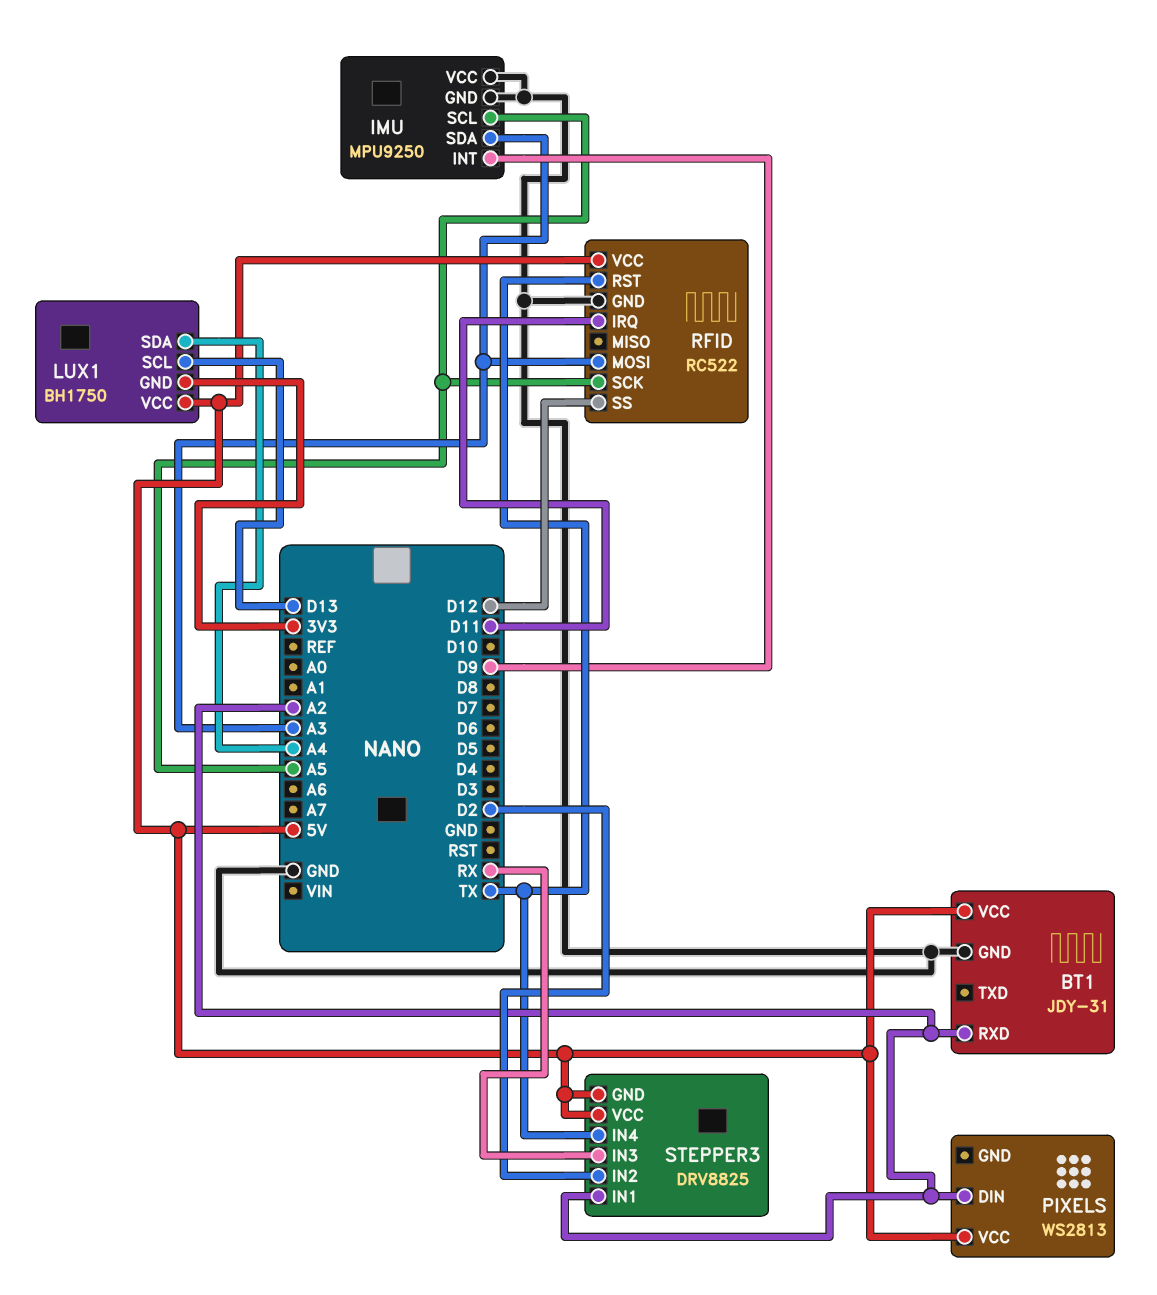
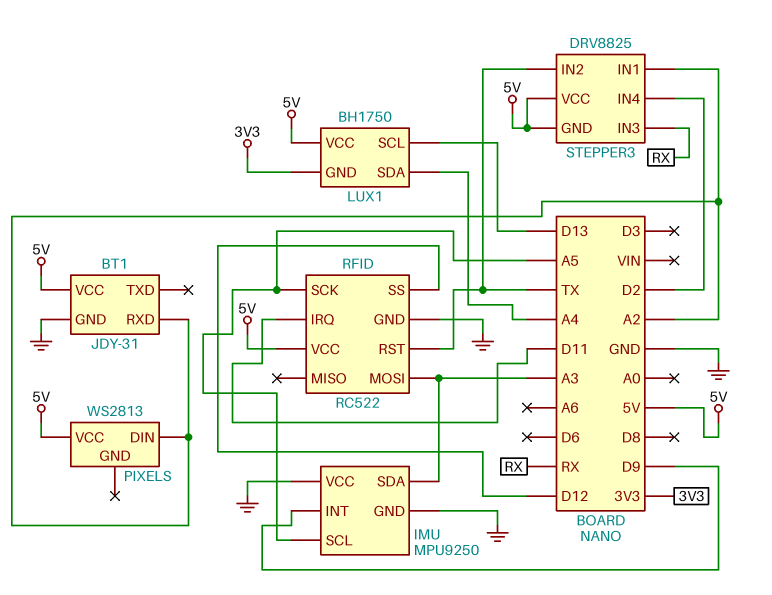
STEPPER3 pin IN2: D2 -> TX
STEPPER3 pin IN4: TX -> D2

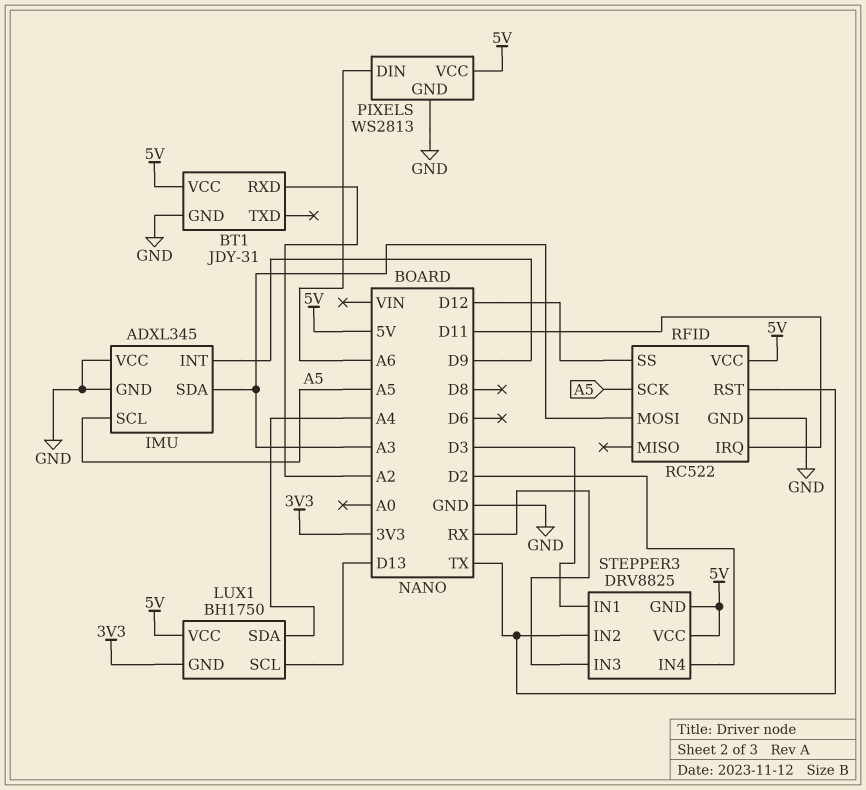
IMU: MPU9250 -> ADXL345
PIXELS pin DIN: A2 -> A6
PIXELS pin GND: none -> GND
STEPPER3 pin IN1: A2 -> D3

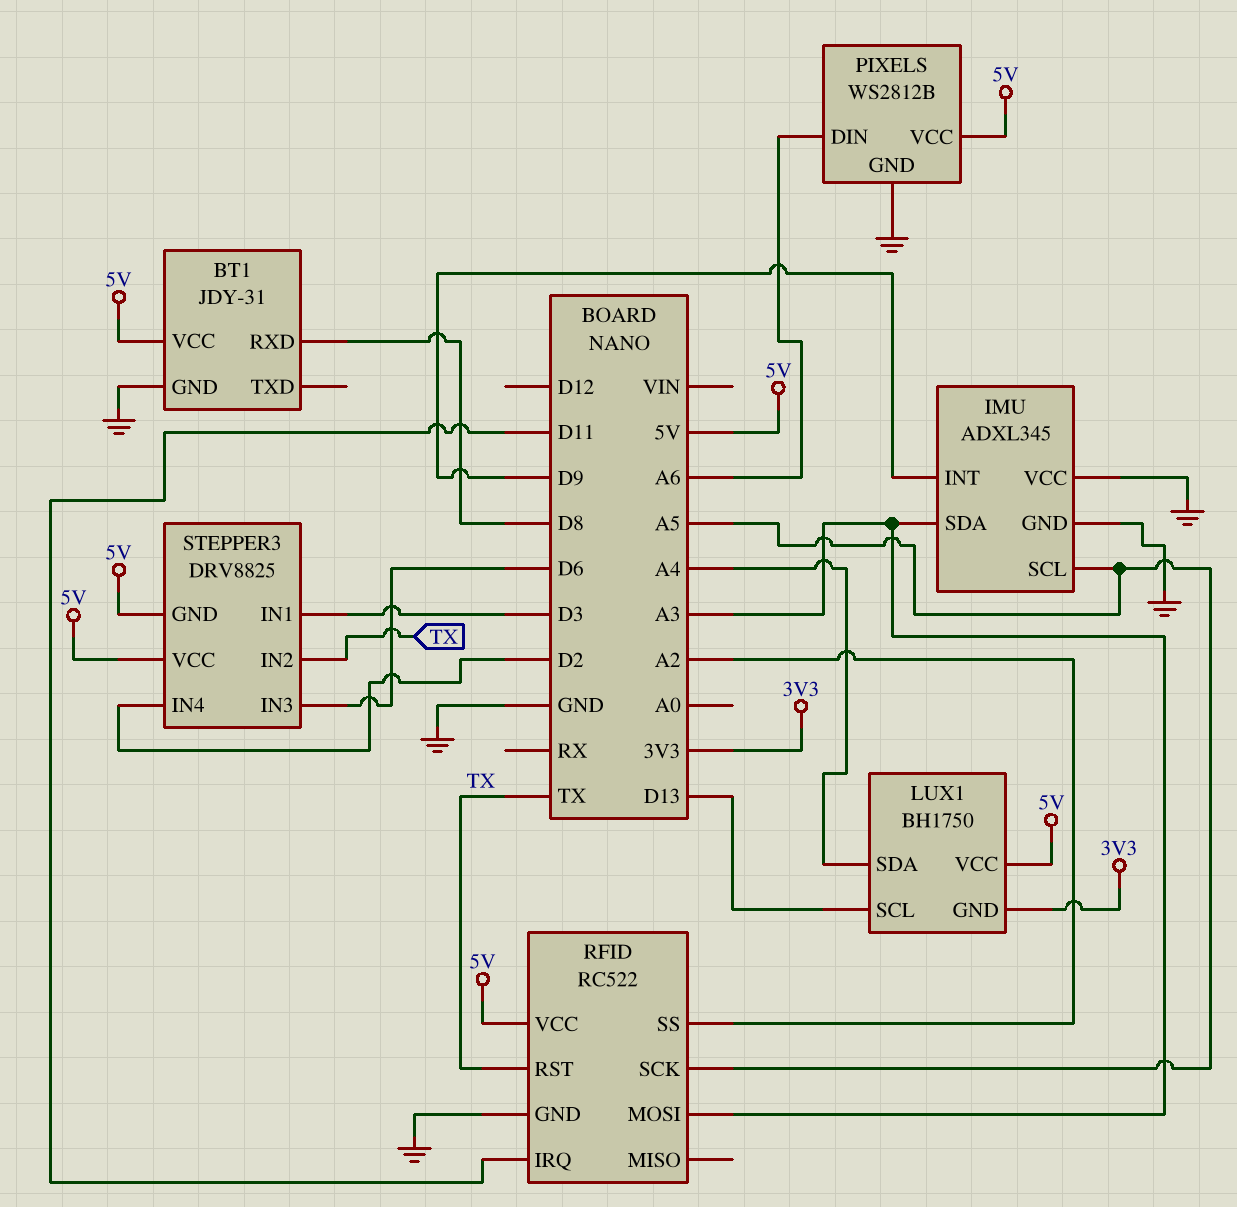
BT1 pin RXD: A2 -> D8
PIXELS: WS2813 -> WS2812B
RFID pin SS: D12 -> A2
STEPPER3 pin IN3: RX -> D6

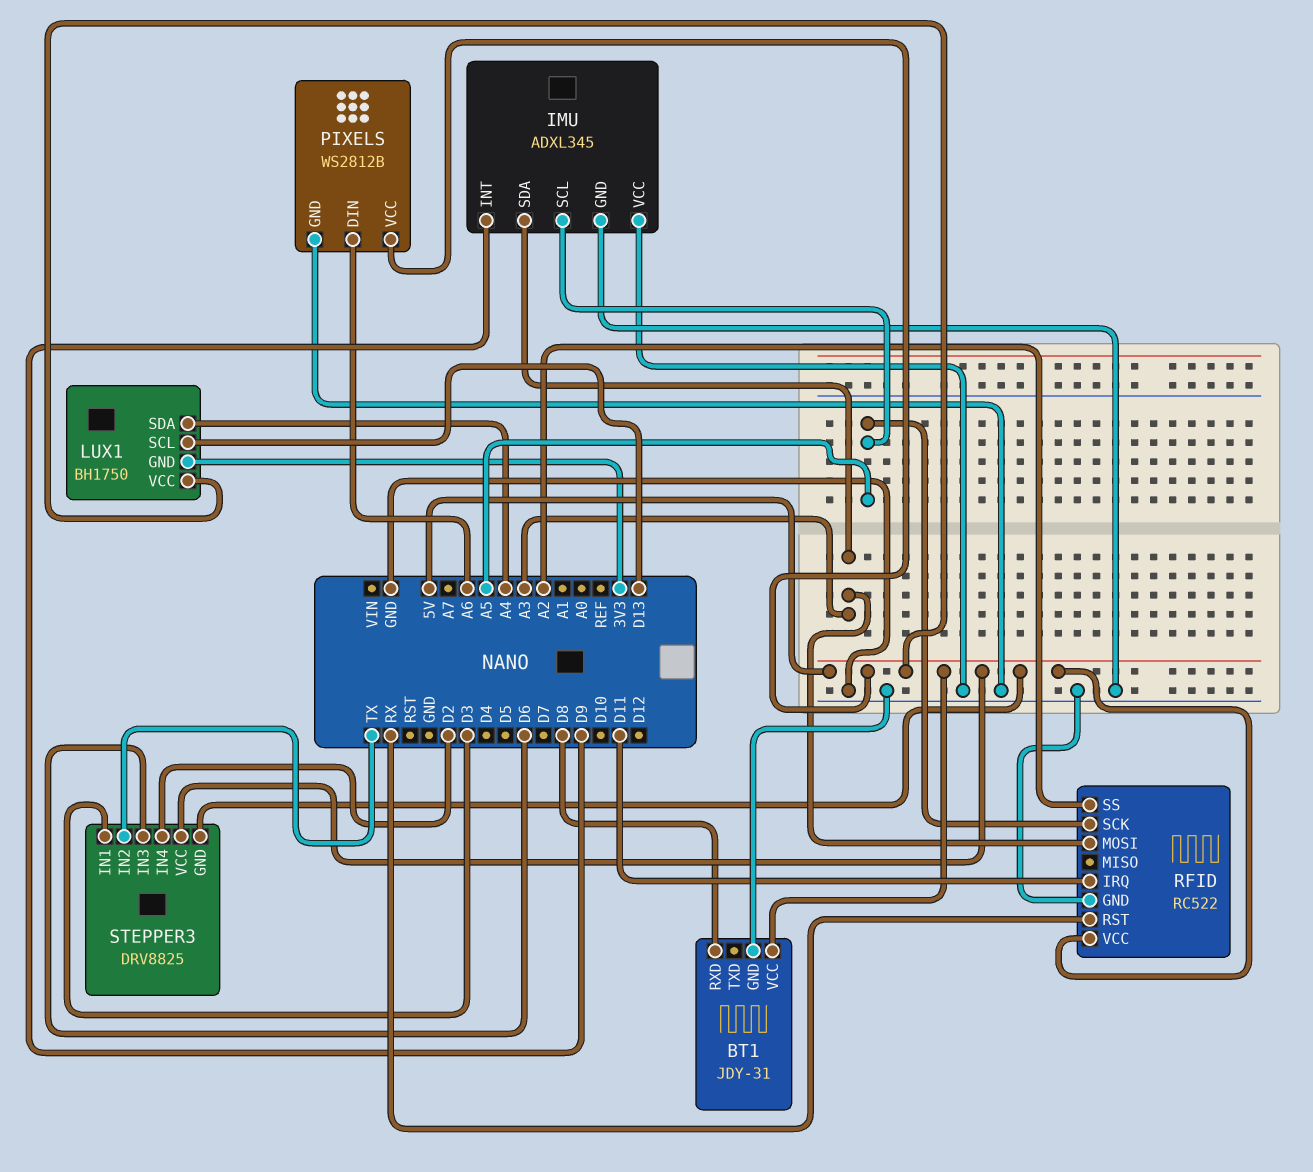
RFID pin RST: TX -> RX

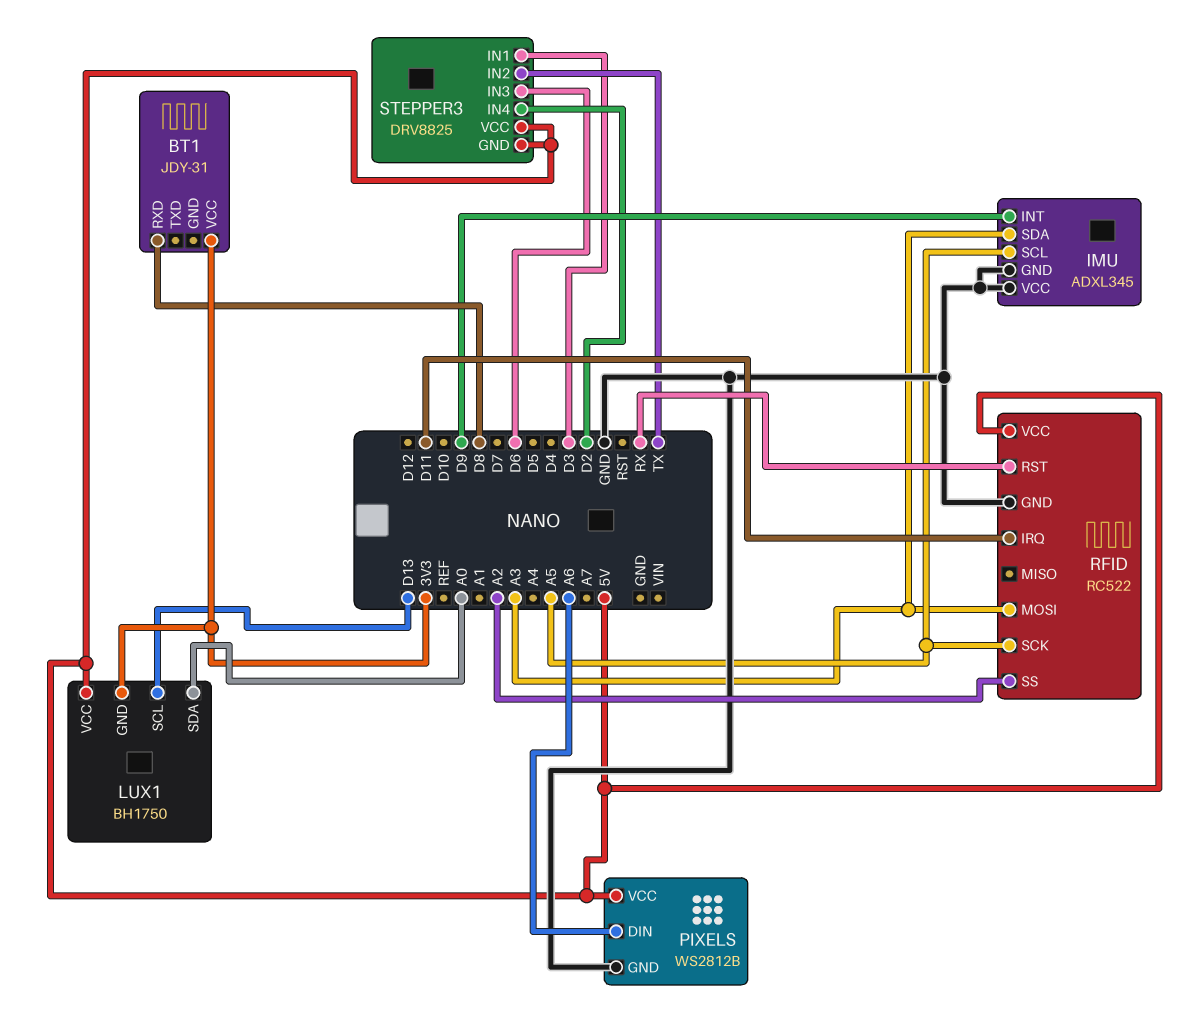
BT1 pin GND: GND -> none
BT1 pin VCC: 5V -> 3V3
LUX1 pin SDA: A4 -> A0

